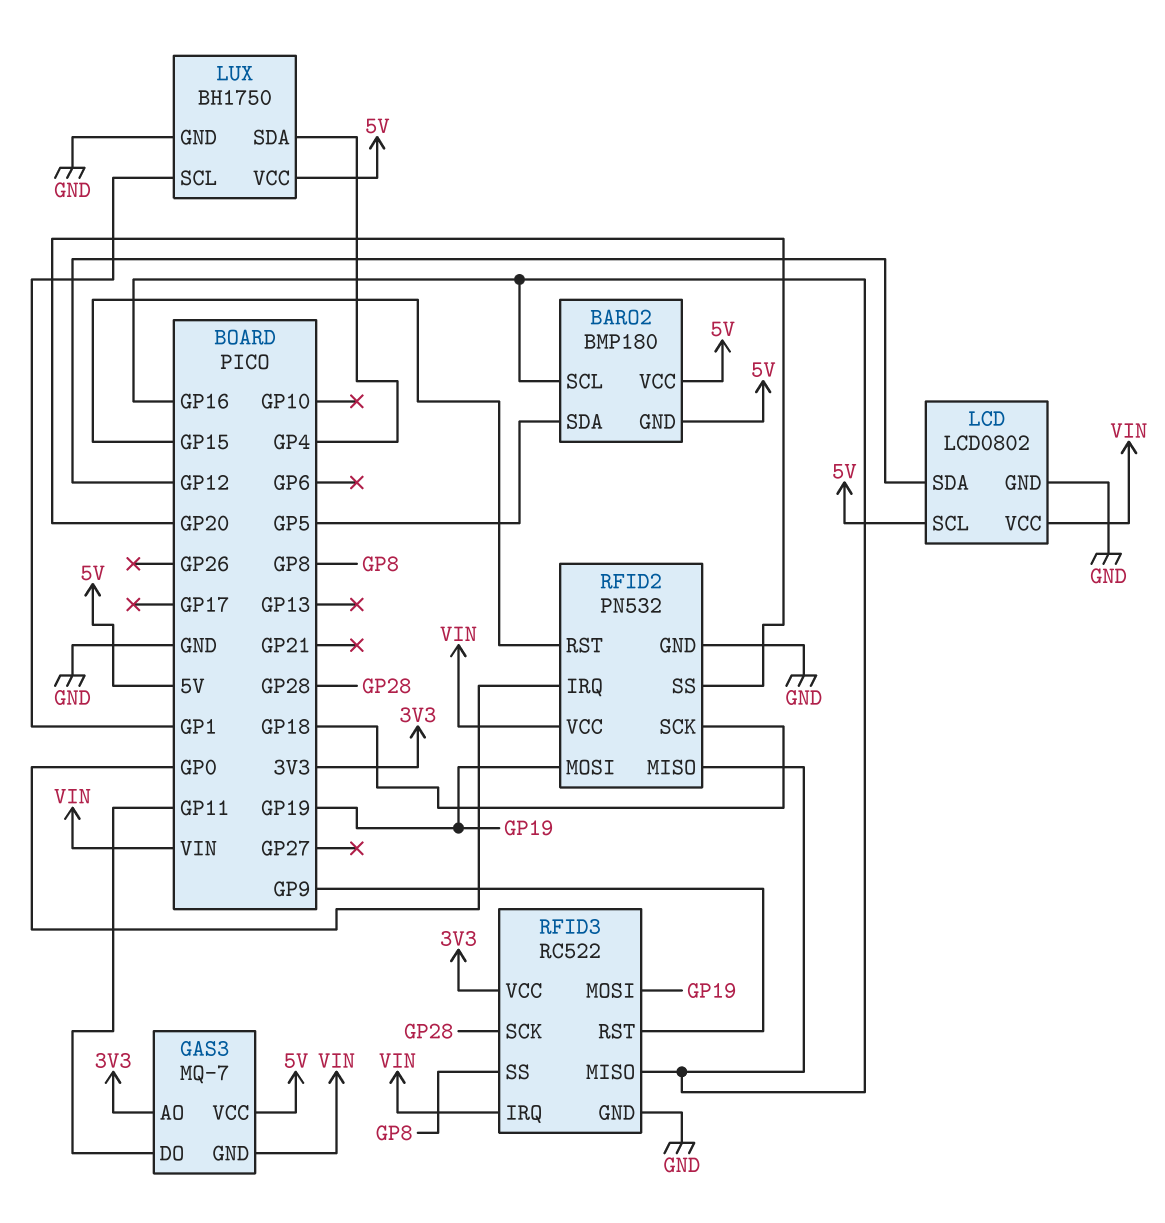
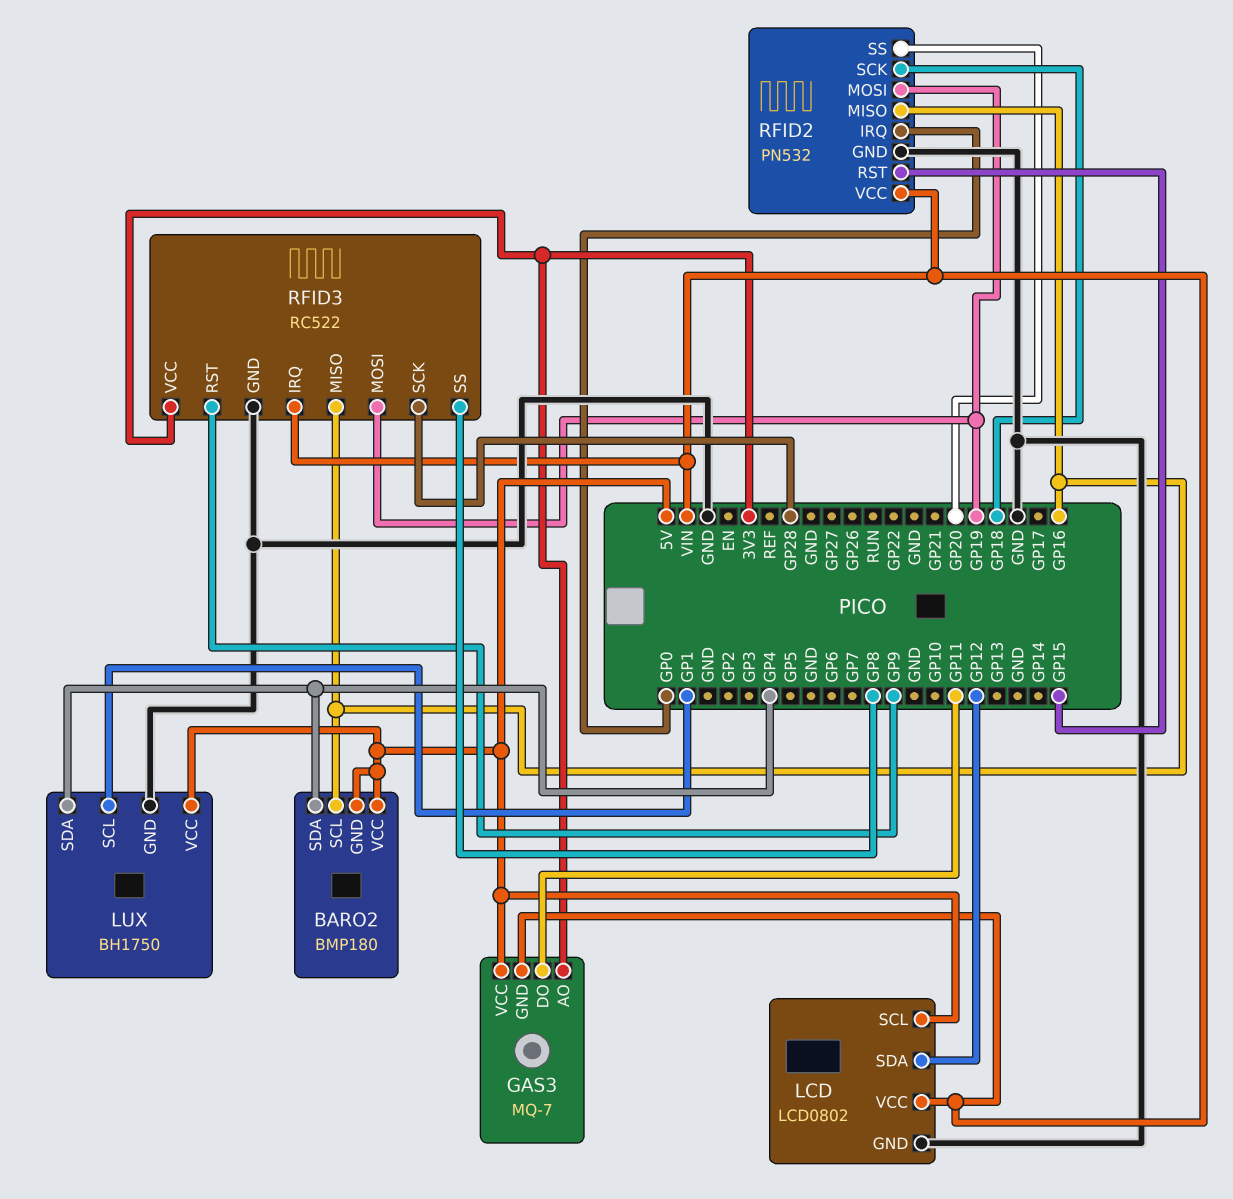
BARO2 pin SDA: GP5 -> GP4

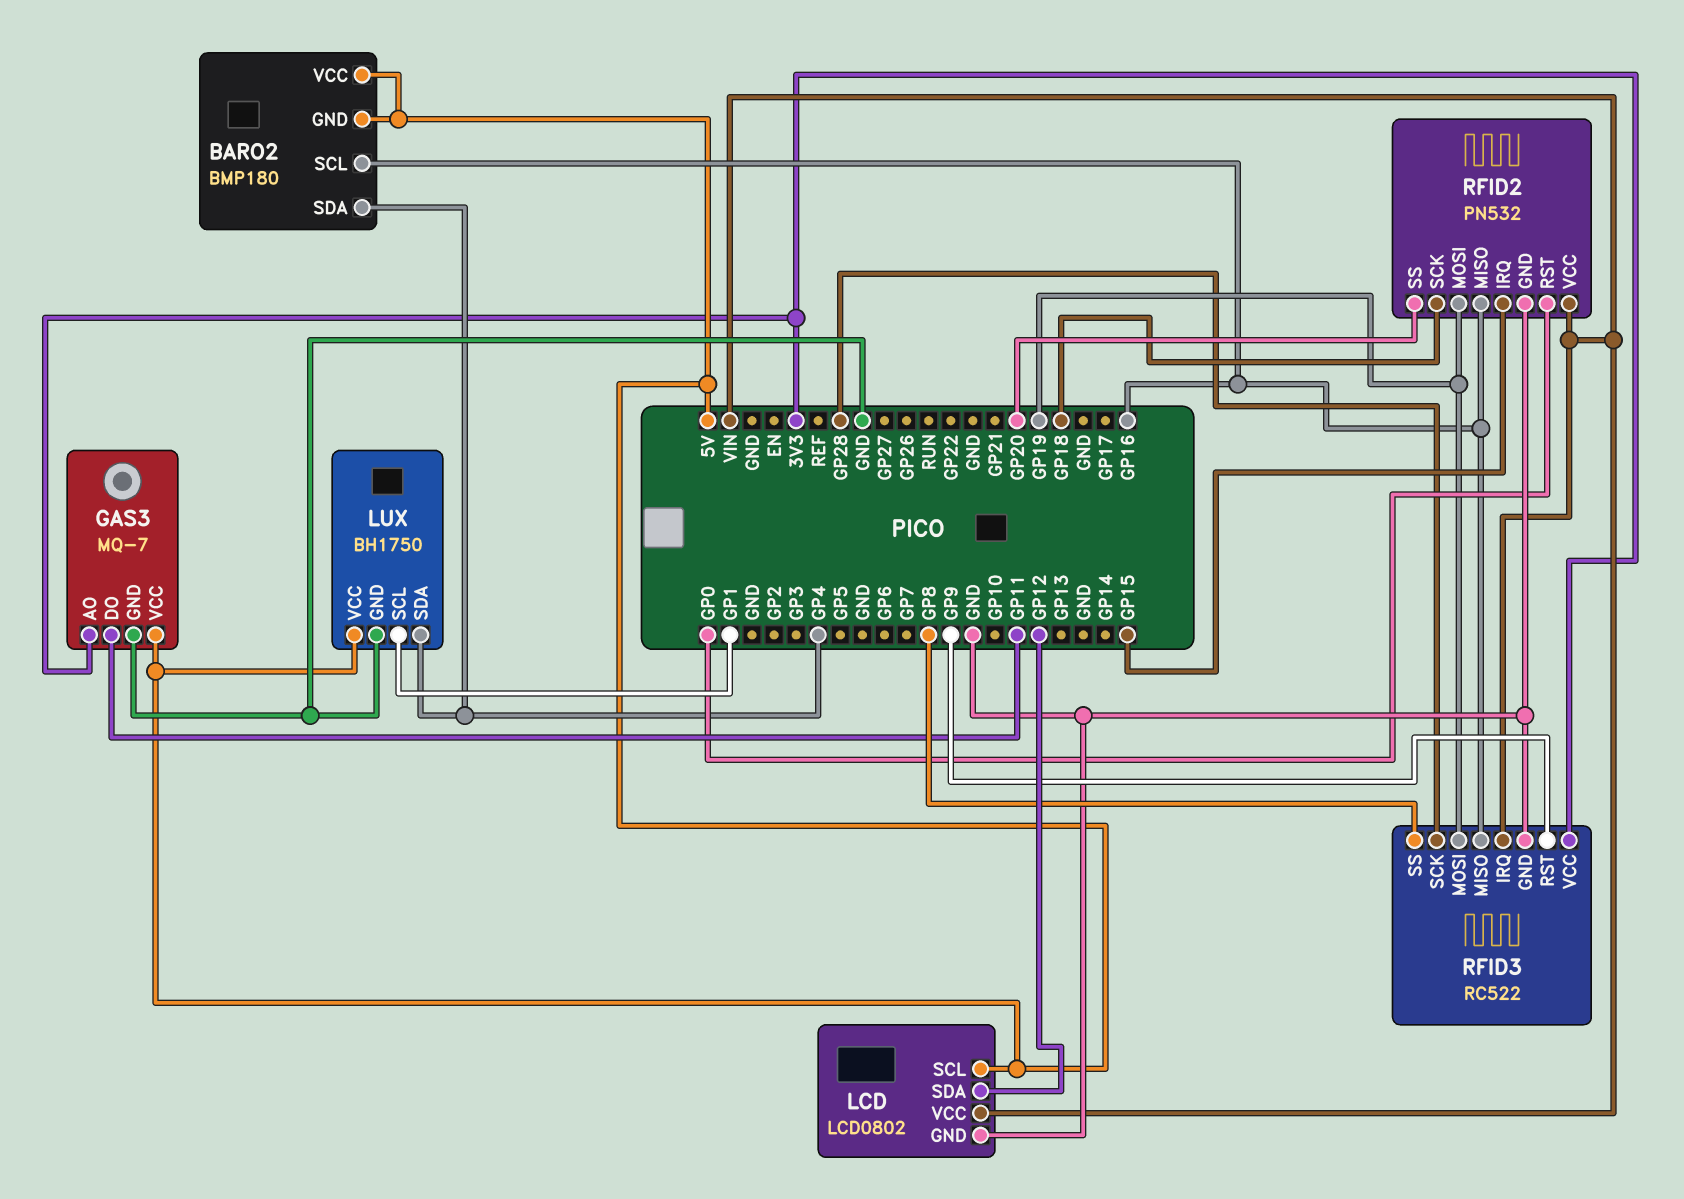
GAS3 pin GND: VIN -> GND
RFID2 pin IRQ: GP0 -> GP15
RFID2 pin RST: GP15 -> GP0

